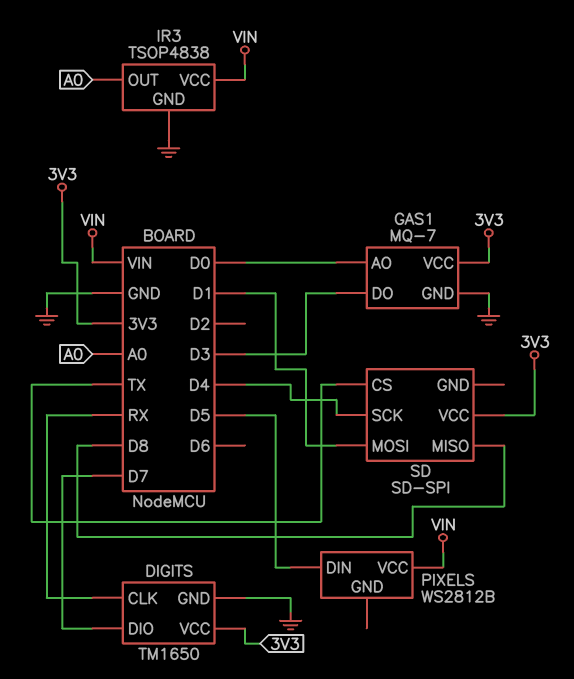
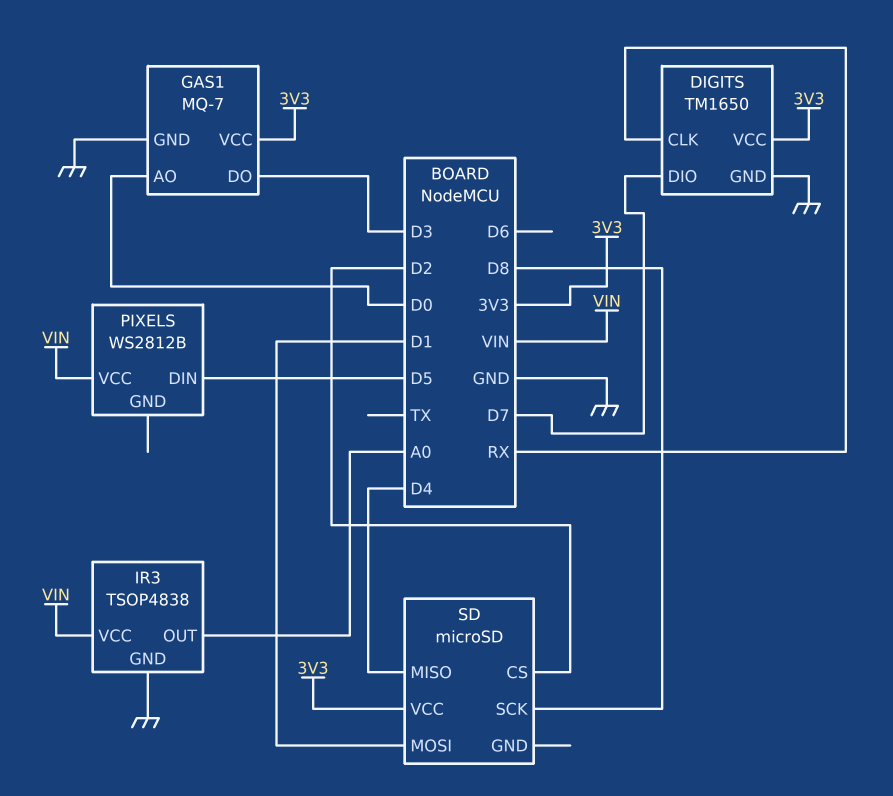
SD: SD-SPI -> microSD
SD pin CS: TX -> D2
SD pin MISO: D8 -> D4
SD pin SCK: D4 -> D8

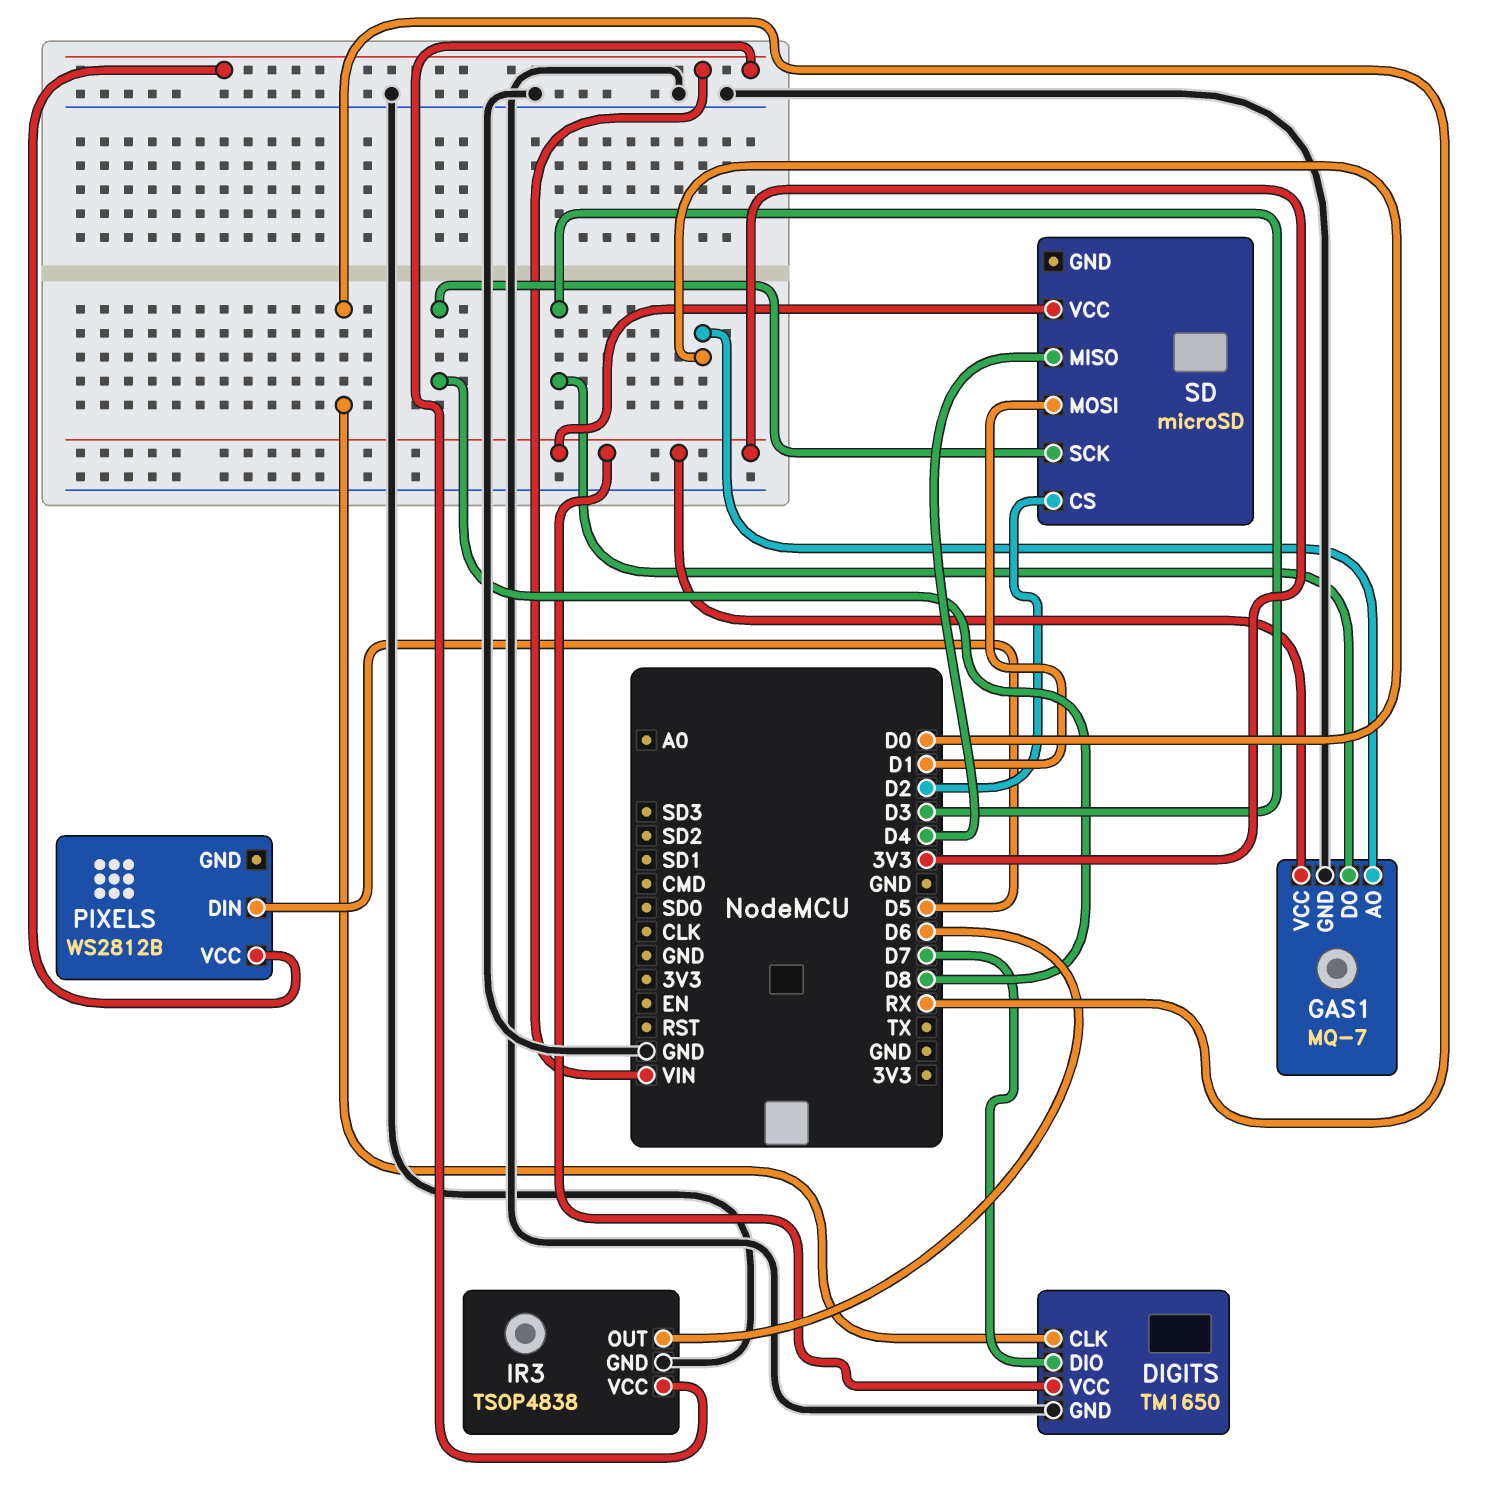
IR3 pin OUT: A0 -> D6

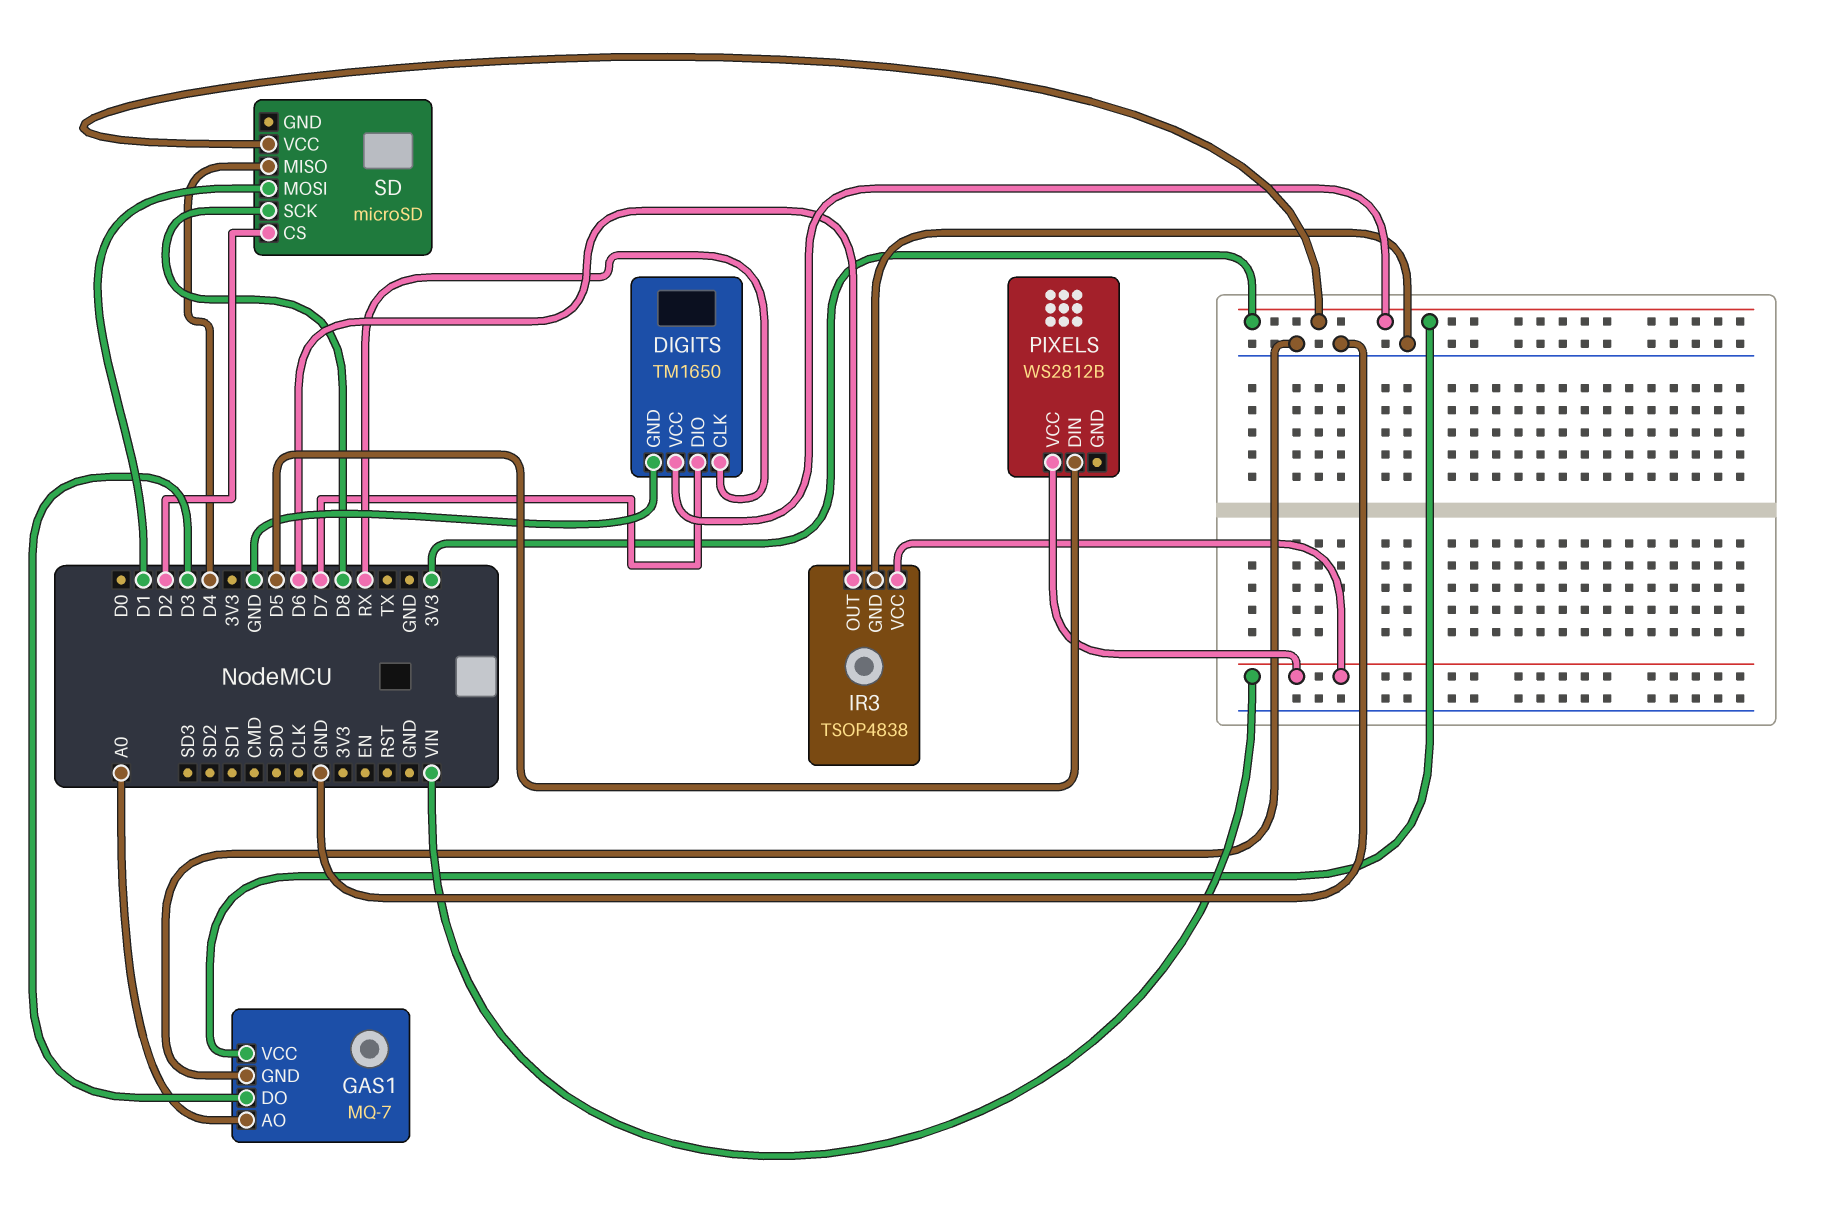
GAS1 pin AO: D0 -> A0

